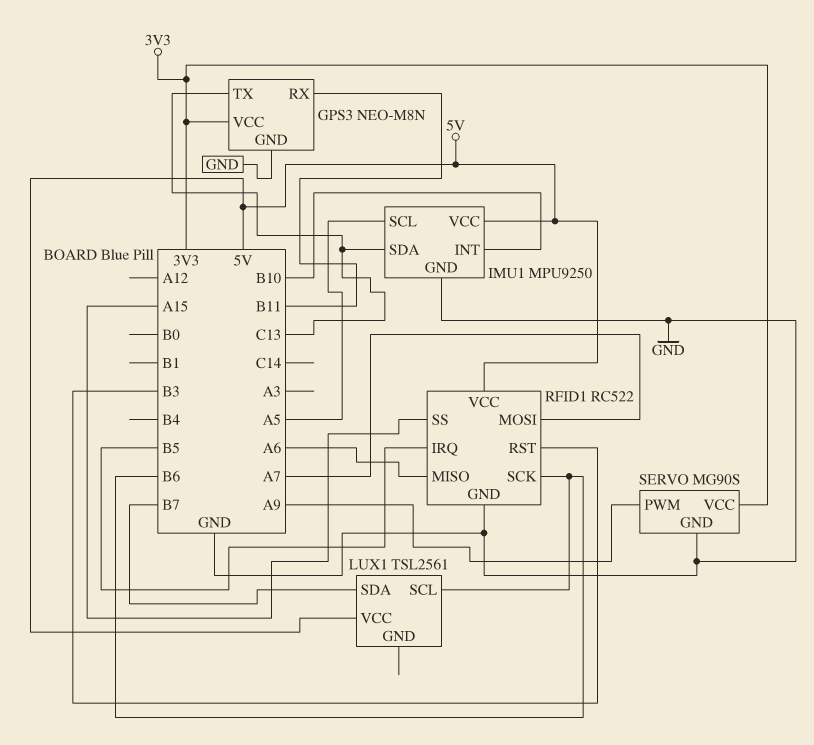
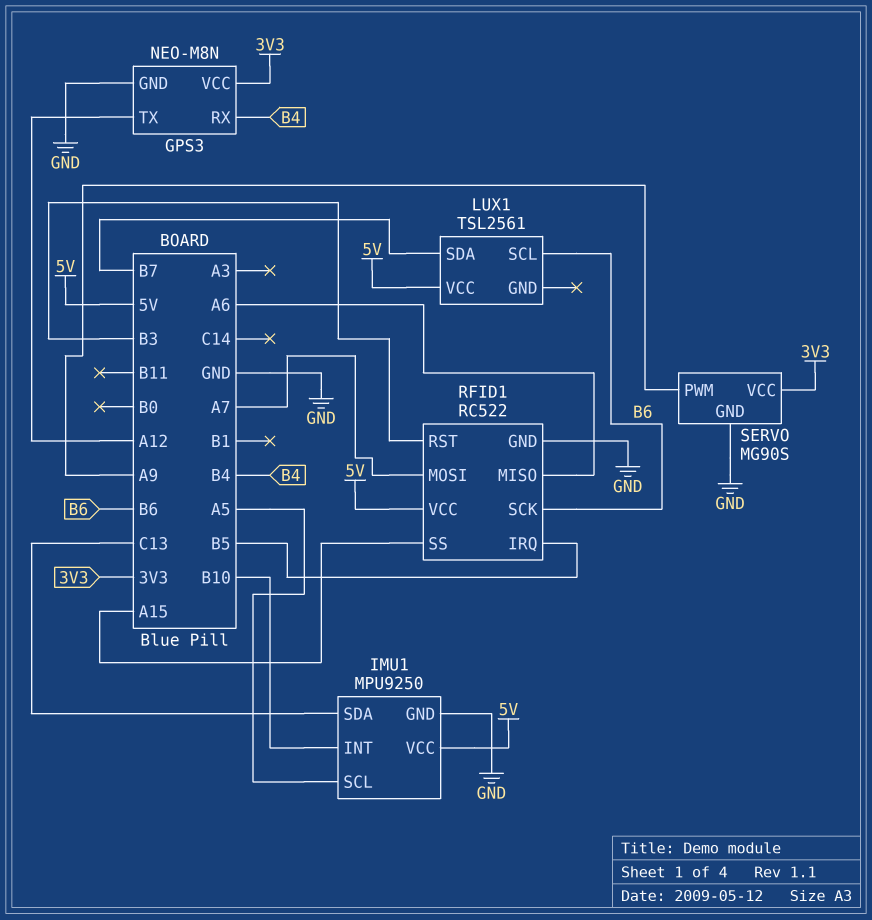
GPS3 pin RX: B11 -> B4
GPS3 pin TX: C13 -> A12

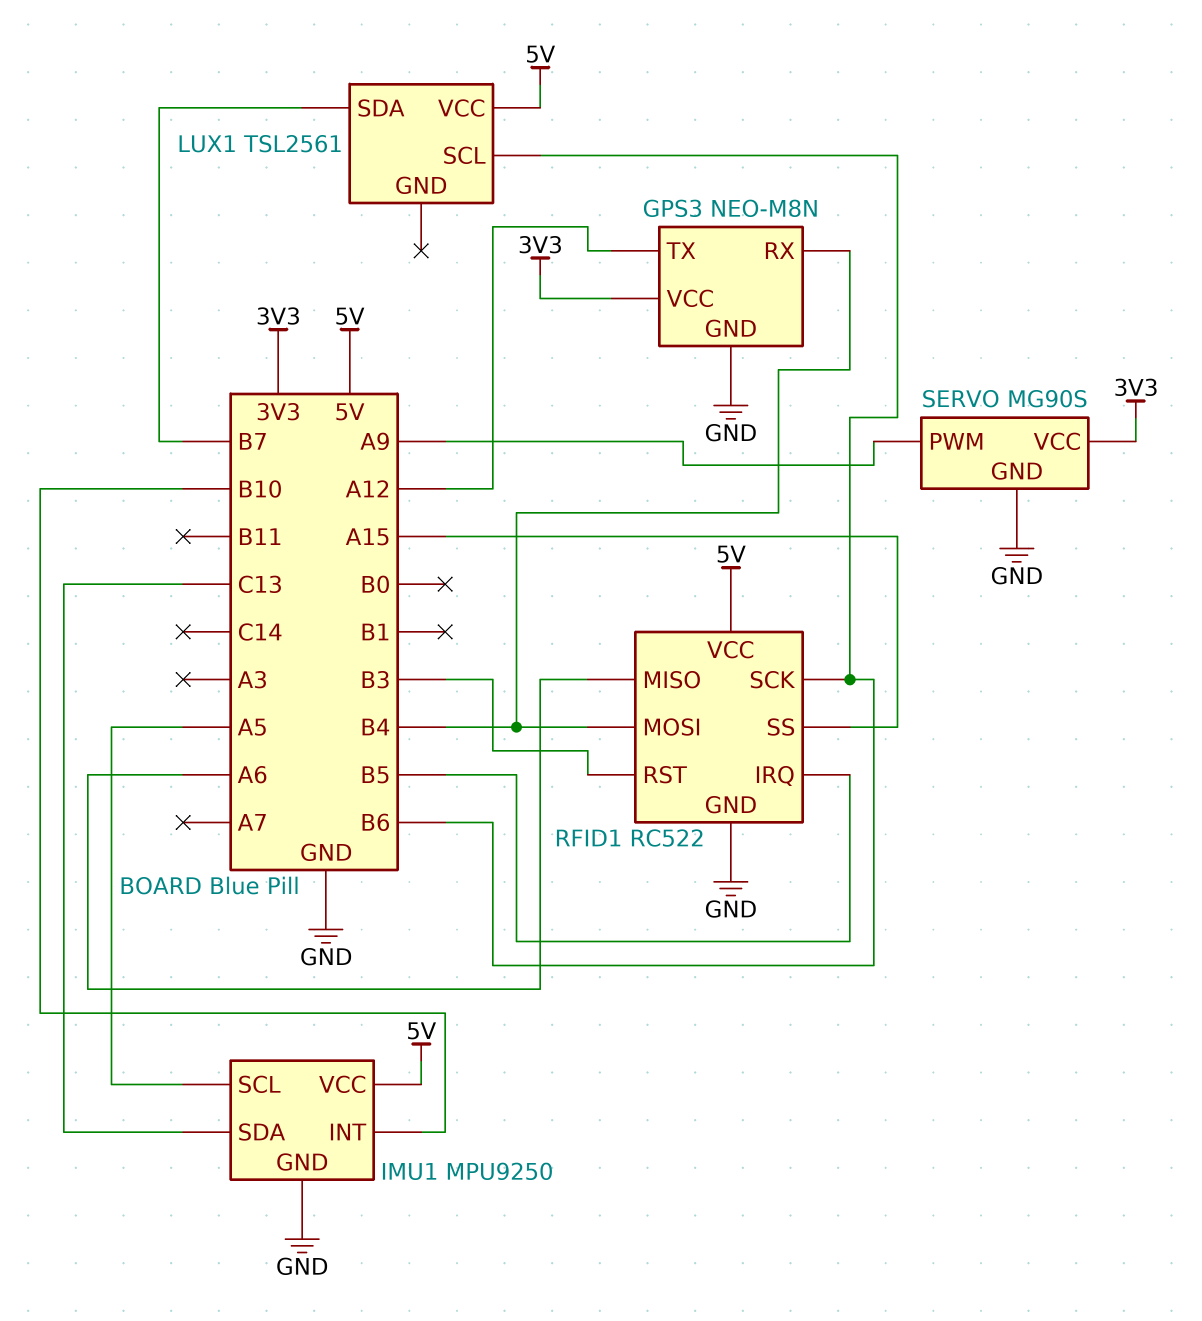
RFID1 pin MOSI: A7 -> B4

